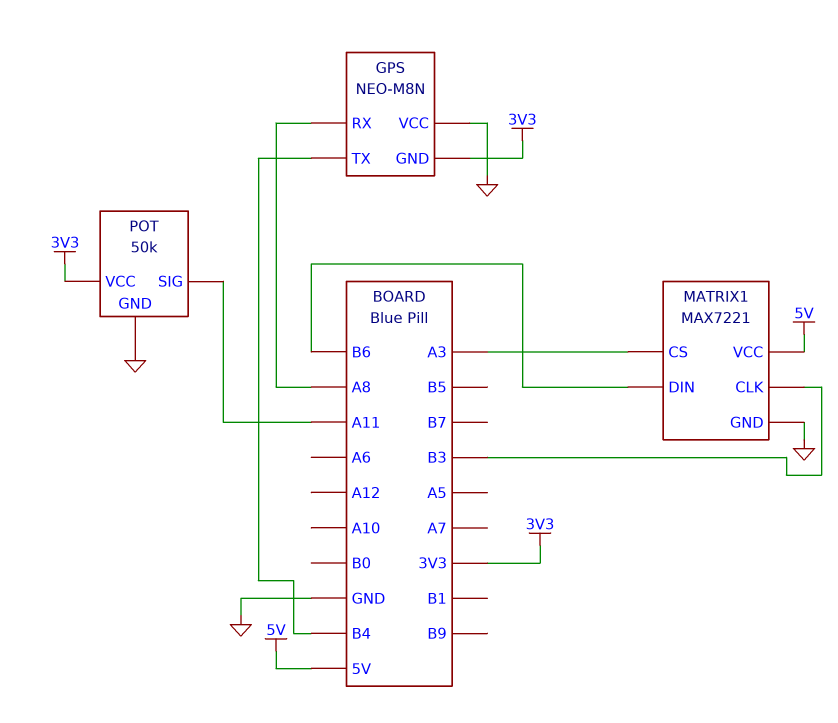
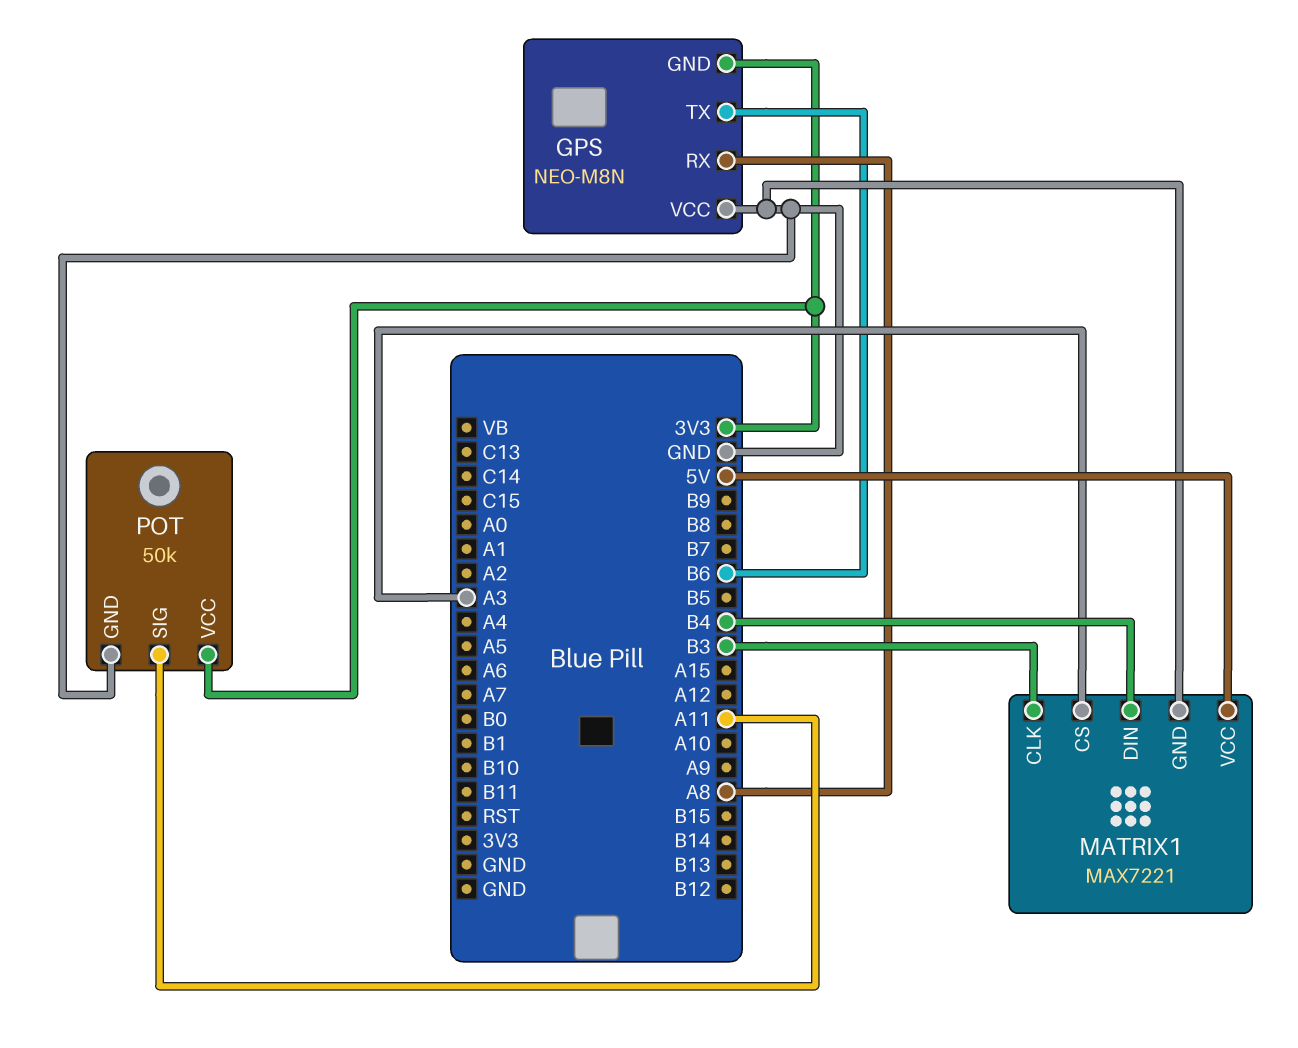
GPS pin TX: B4 -> B6
MATRIX1 pin DIN: B6 -> B4

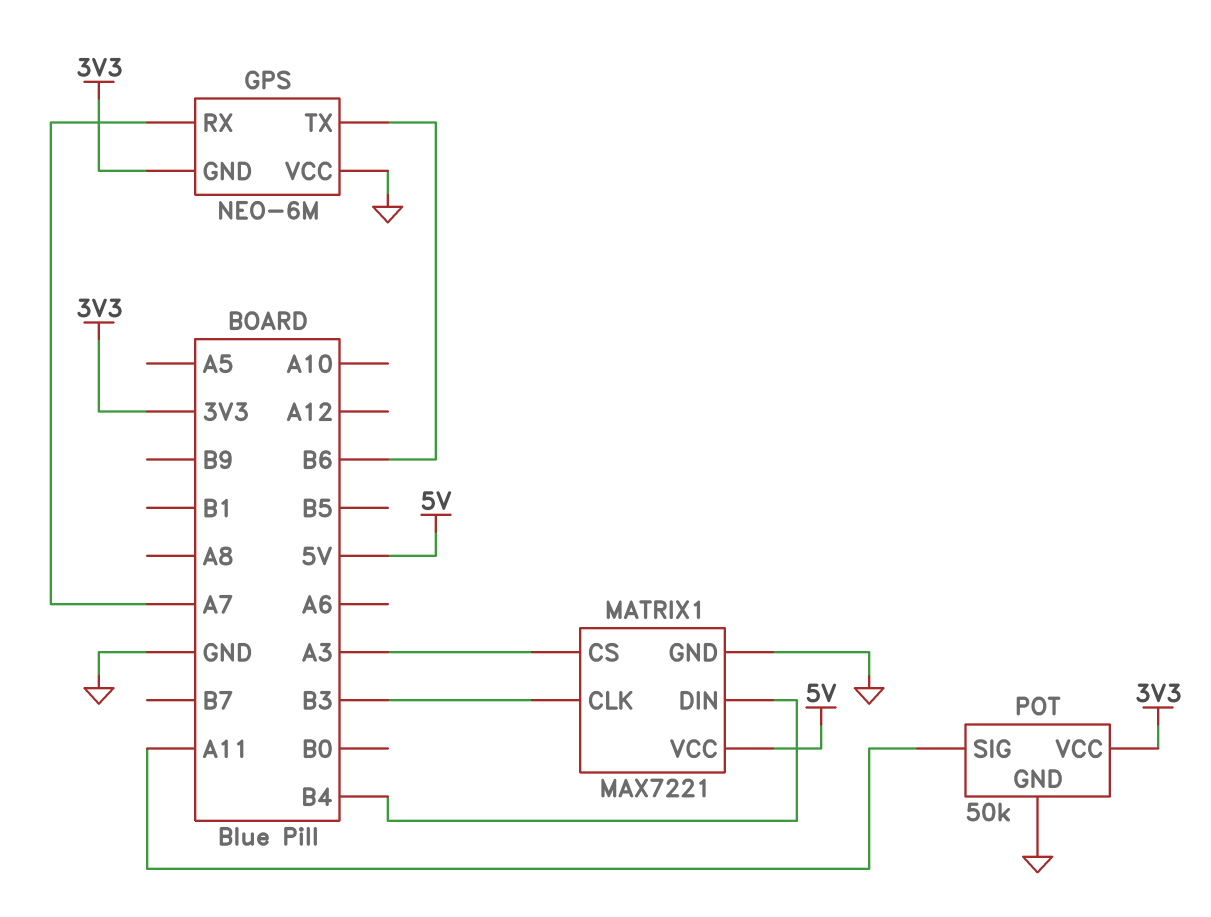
GPS: NEO-M8N -> NEO-6M
GPS pin RX: A8 -> A7

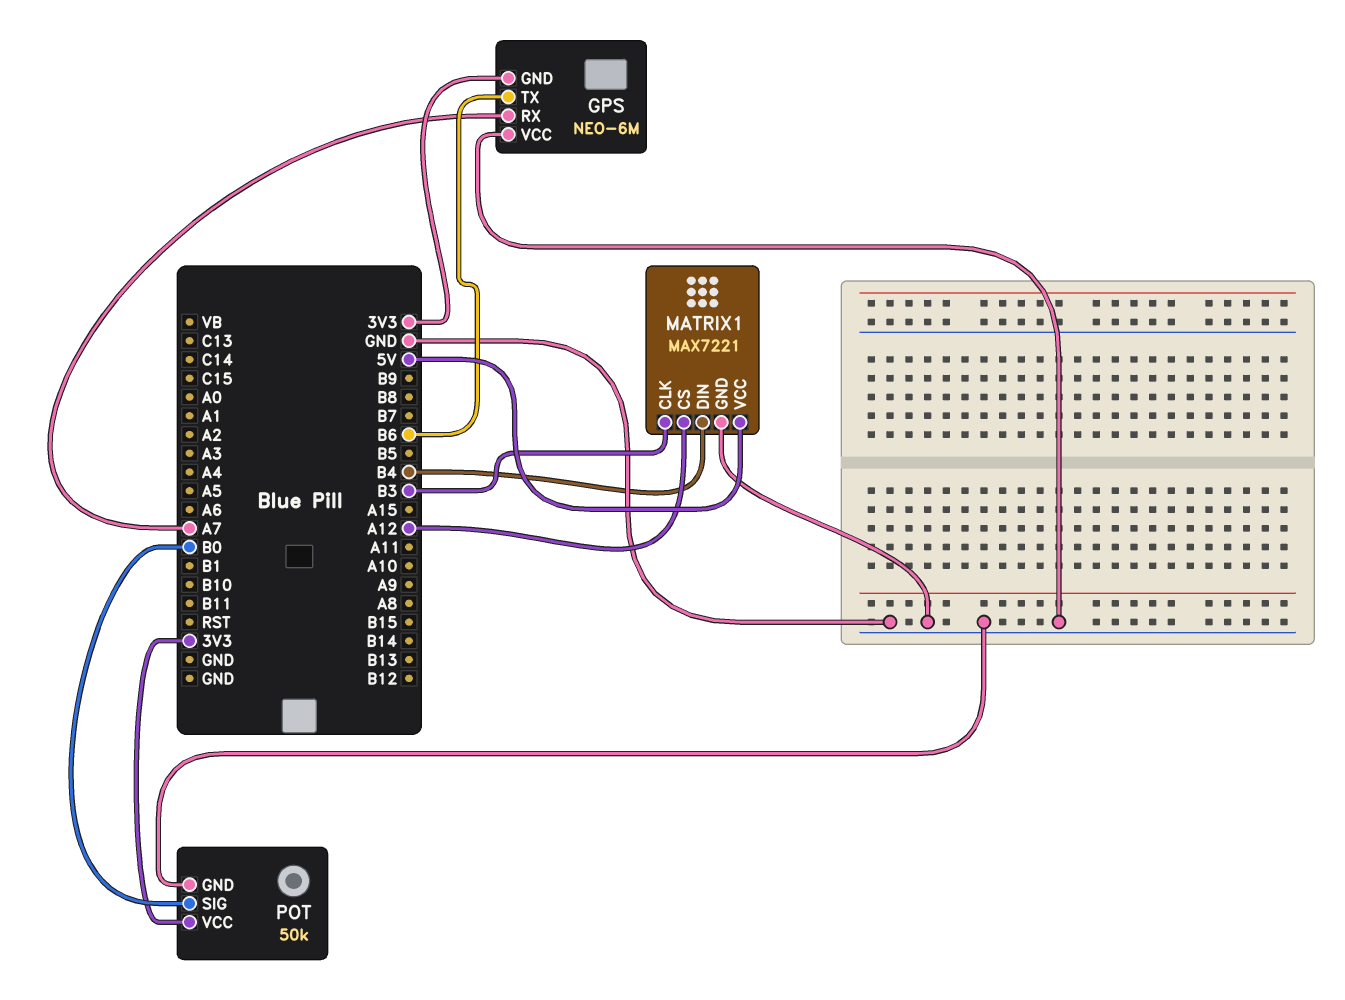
MATRIX1 pin CS: A3 -> A12
POT pin SIG: A11 -> B0

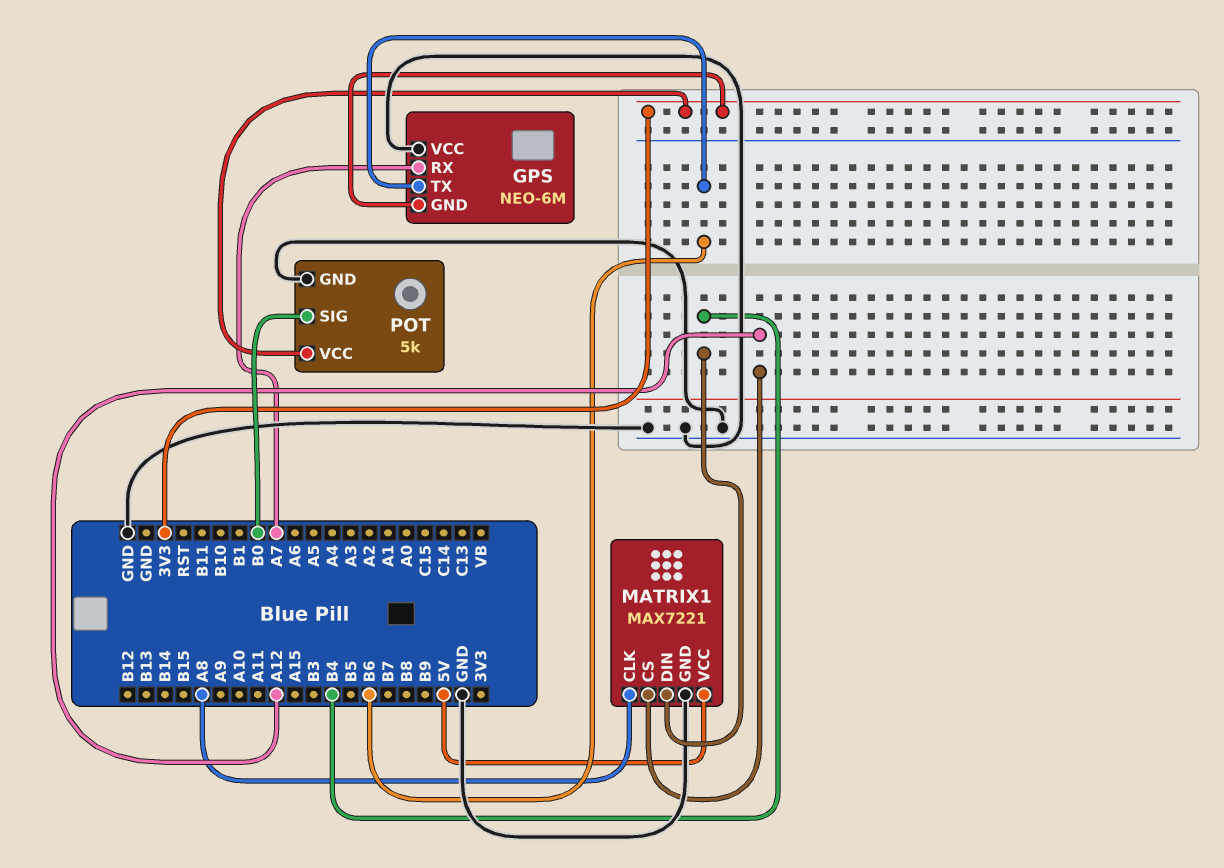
MATRIX1 pin CLK: B3 -> A8
POT: 50k -> 5k

